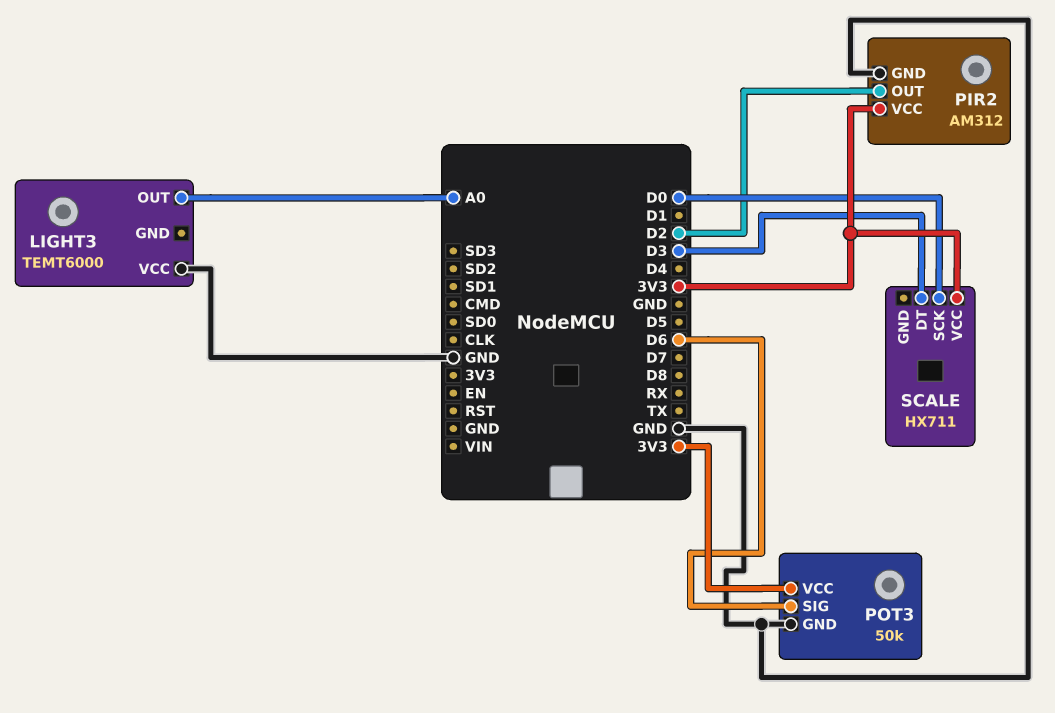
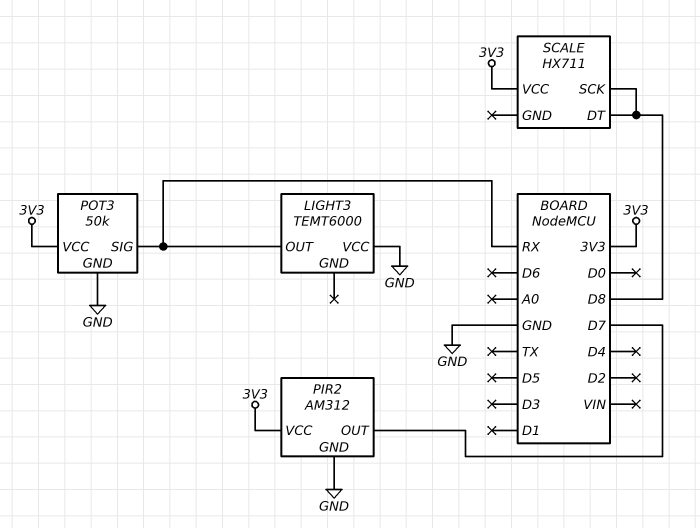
LIGHT3 pin OUT: A0 -> RX
PIR2 pin OUT: D2 -> D7
POT3 pin SIG: D6 -> RX
SCALE pin DT: D3 -> D8
SCALE pin SCK: D0 -> D8

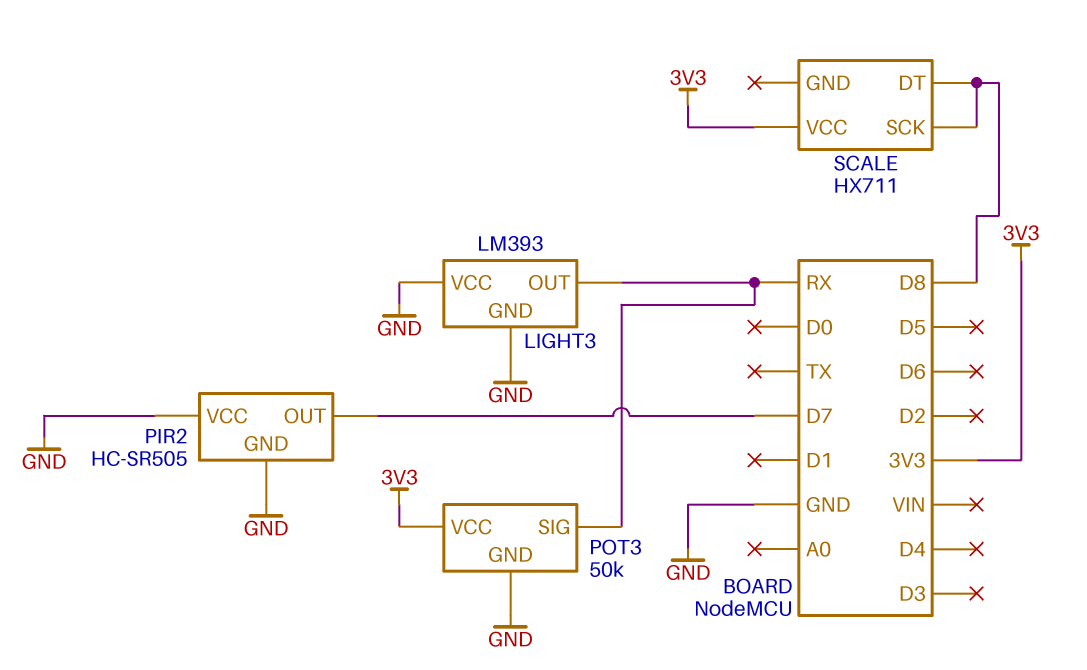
LIGHT3: TEMT6000 -> LM393
LIGHT3 pin GND: none -> GND
PIR2: AM312 -> HC-SR505
PIR2 pin VCC: 3V3 -> GND

